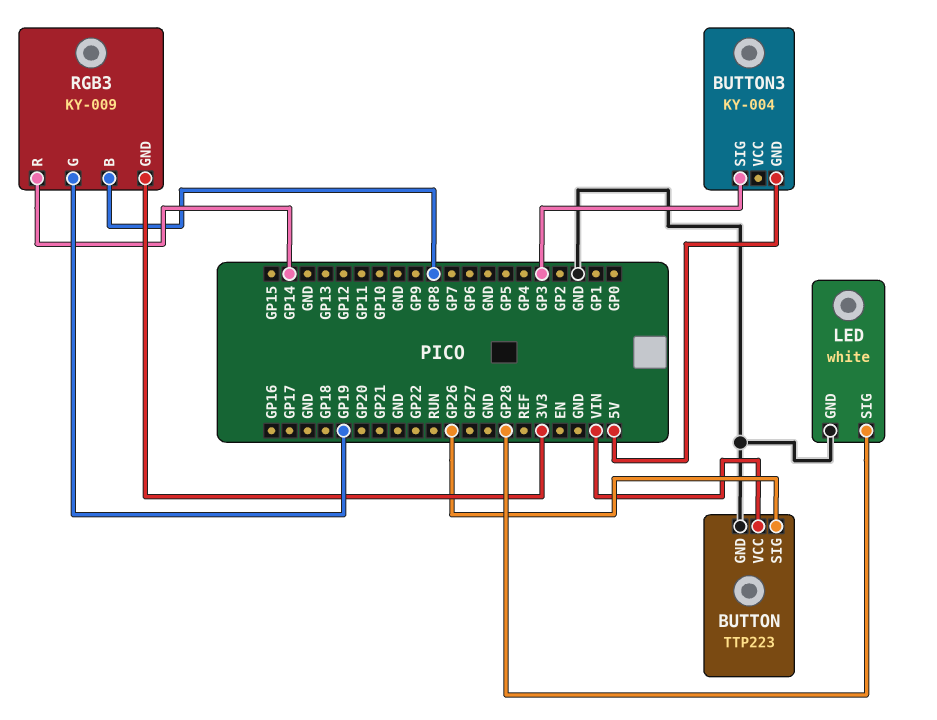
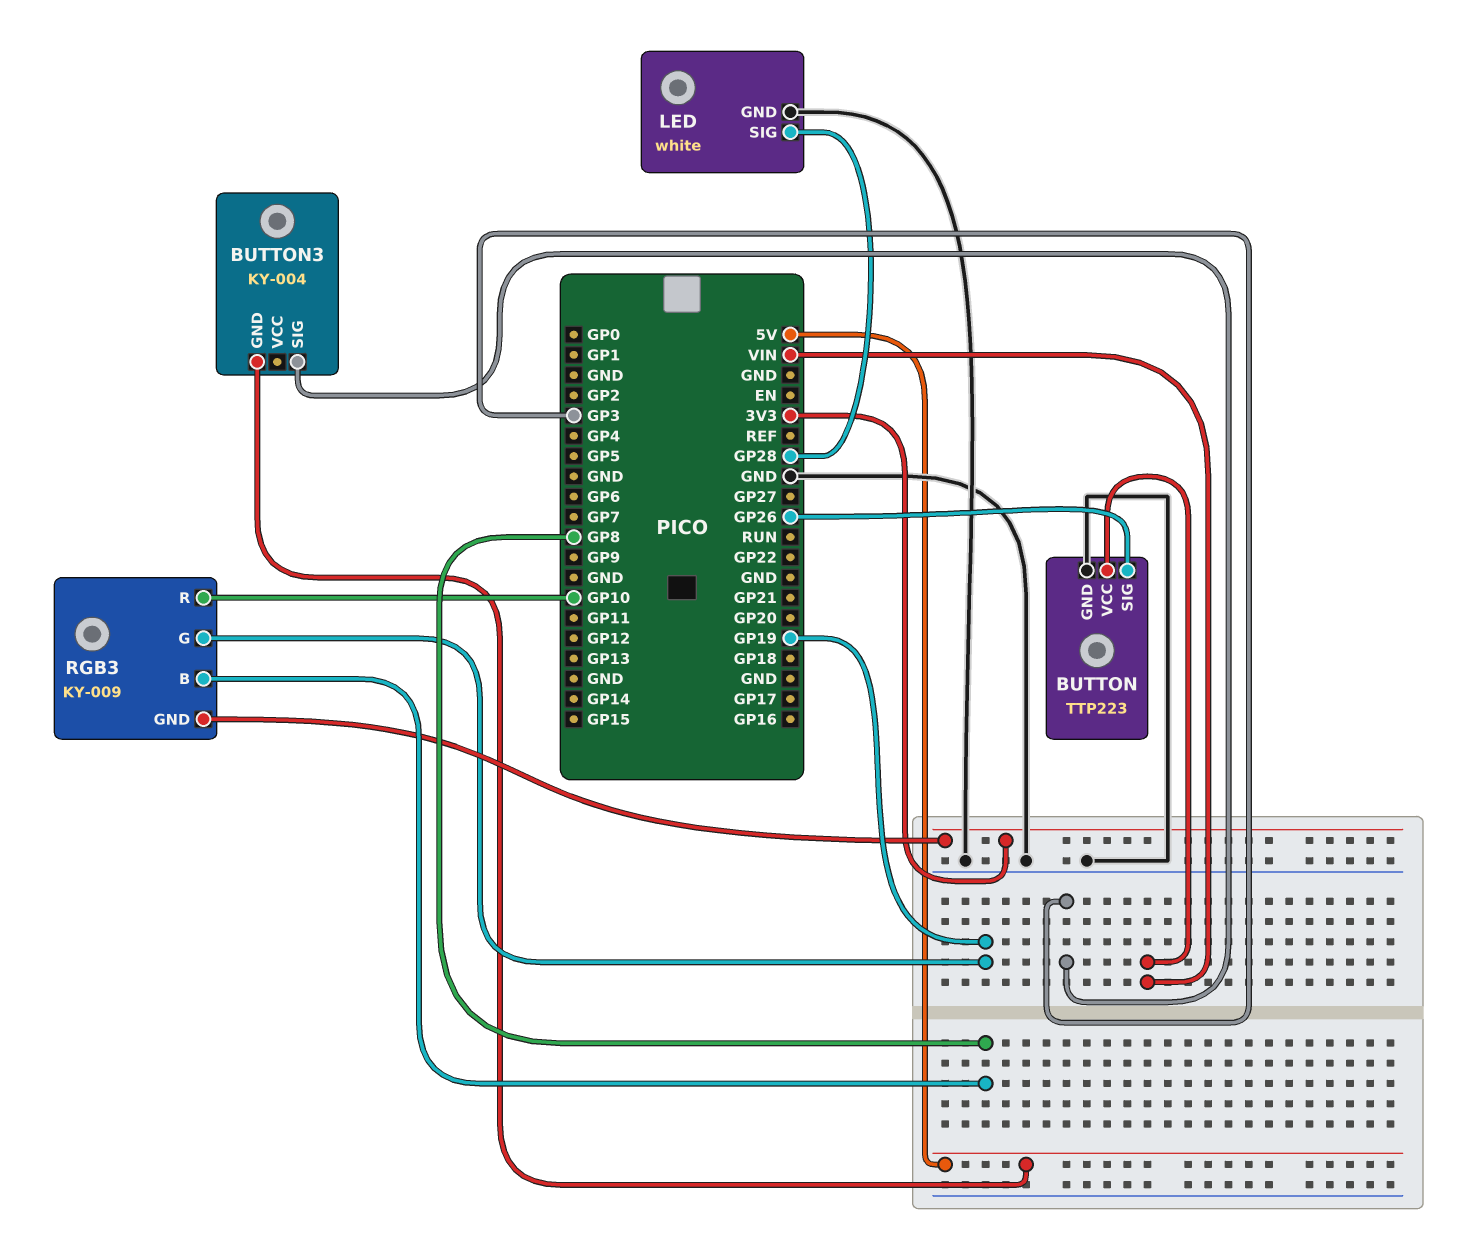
RGB3 pin R: GP14 -> GP10

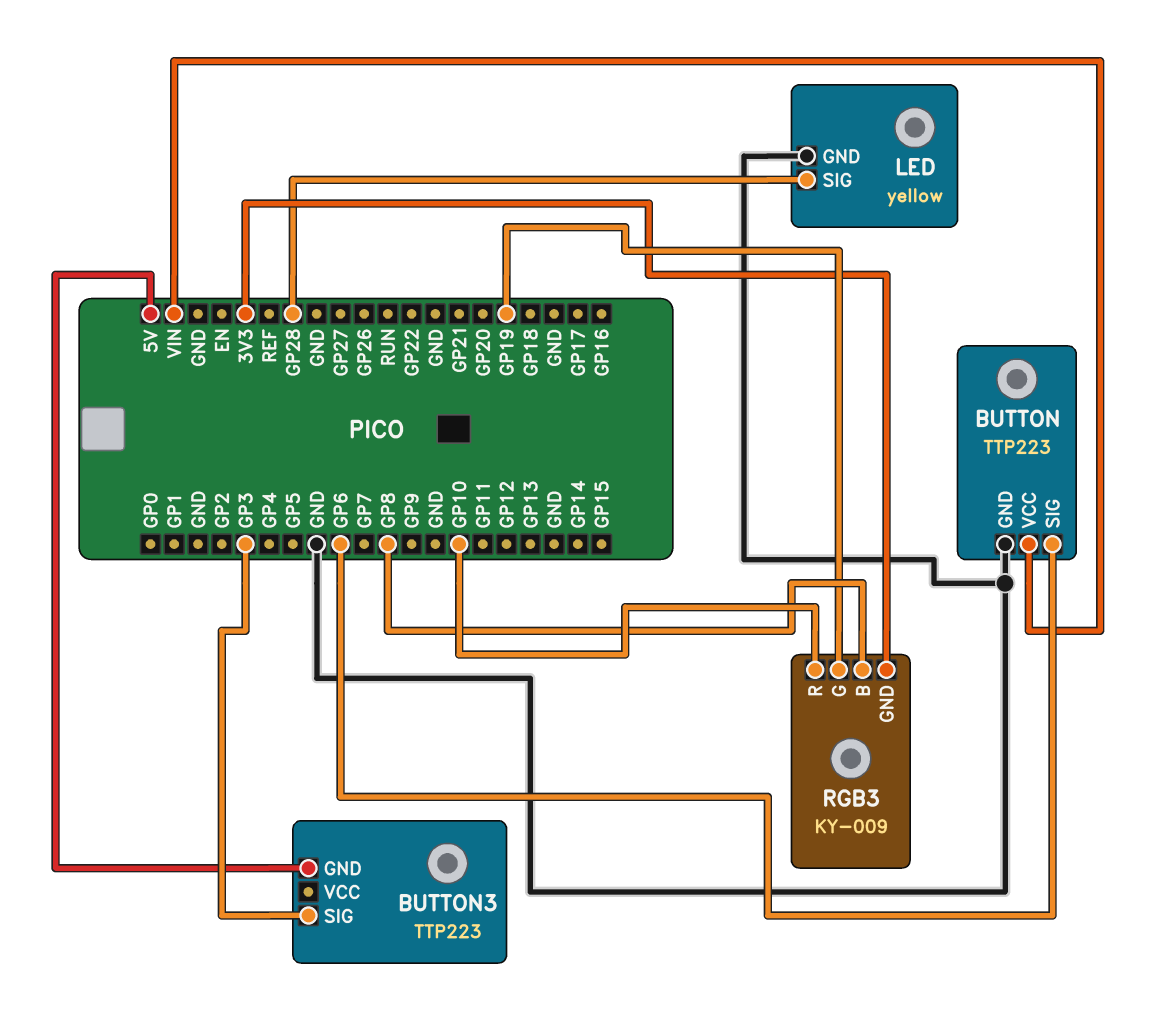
BUTTON pin SIG: GP26 -> GP6
BUTTON3: KY-004 -> TTP223
LED: white -> yellow

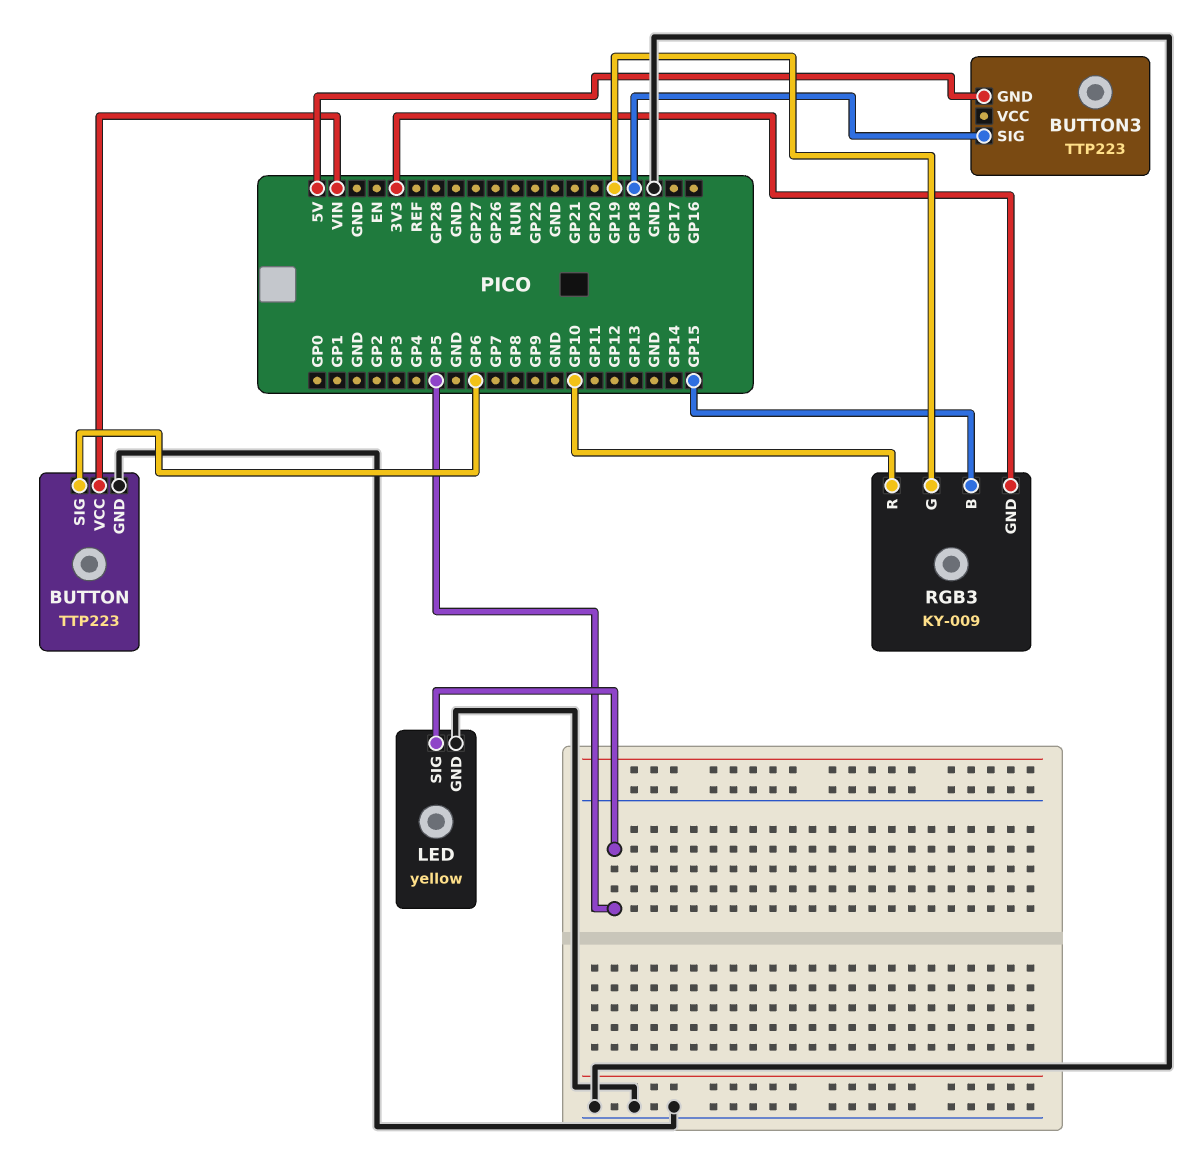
BUTTON3 pin SIG: GP3 -> GP18
LED pin SIG: GP28 -> GP5
RGB3 pin B: GP8 -> GP15

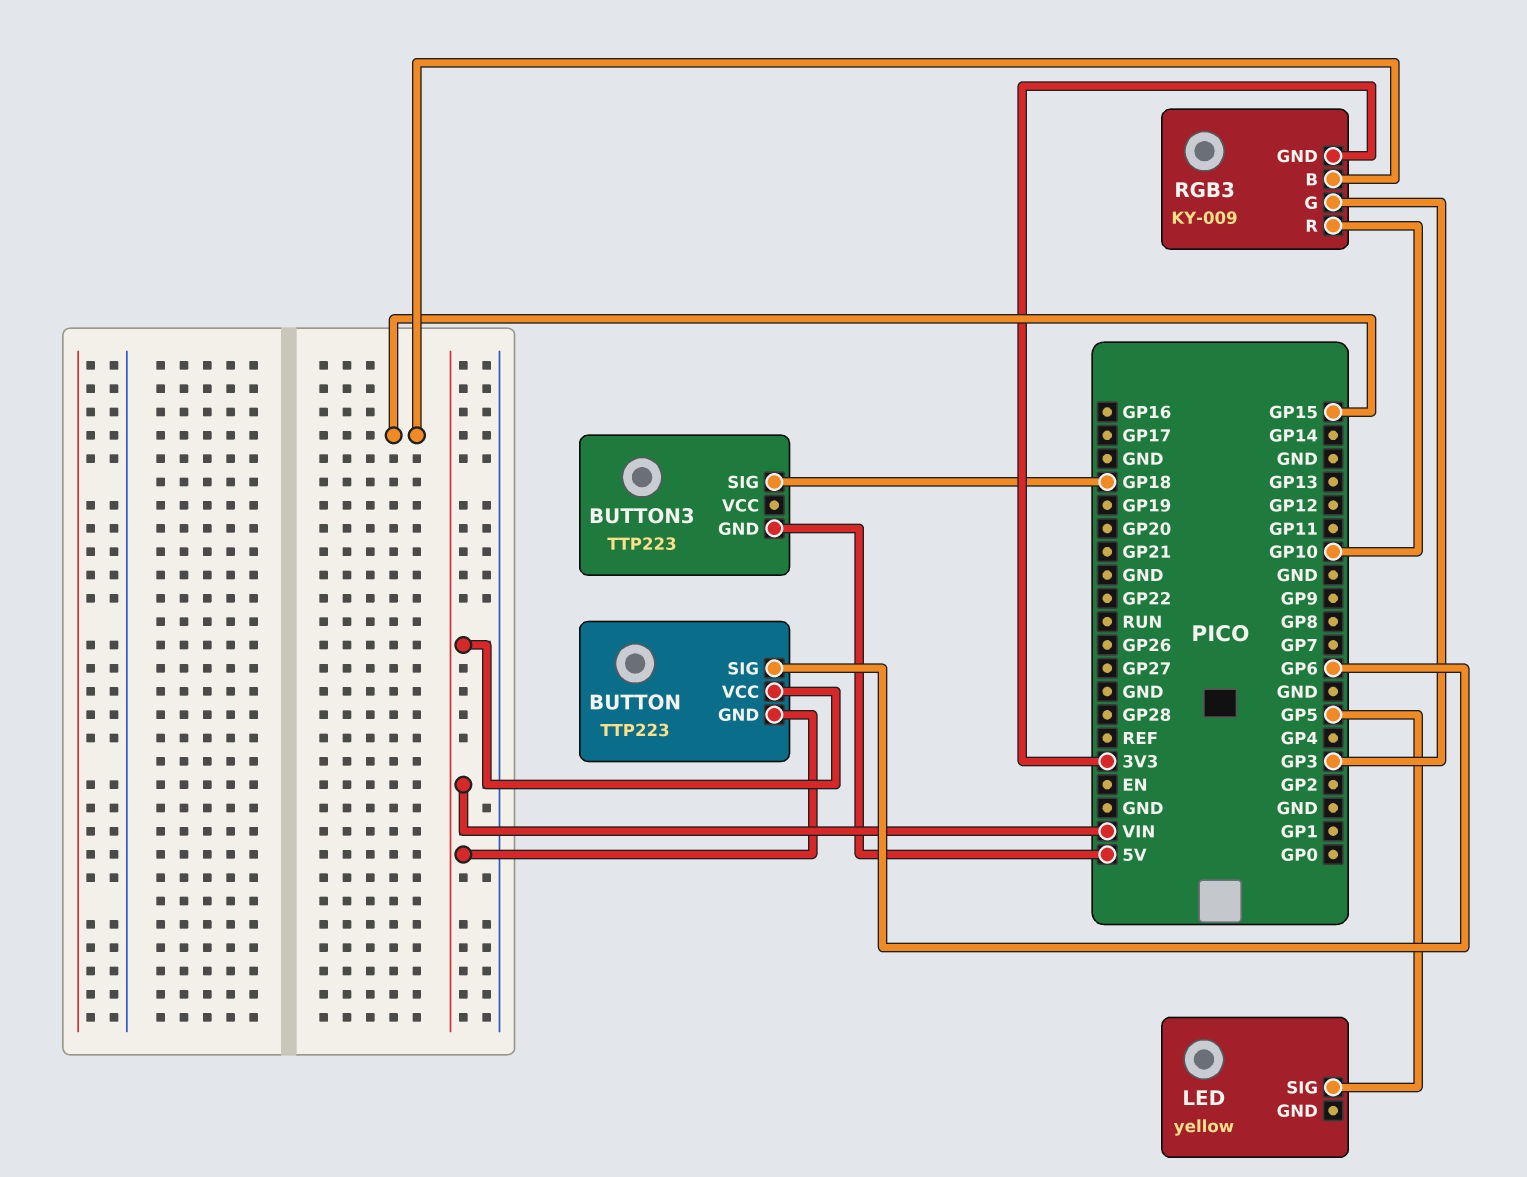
BUTTON pin GND: GND -> VIN
LED pin GND: GND -> none
RGB3 pin G: GP19 -> GP3

